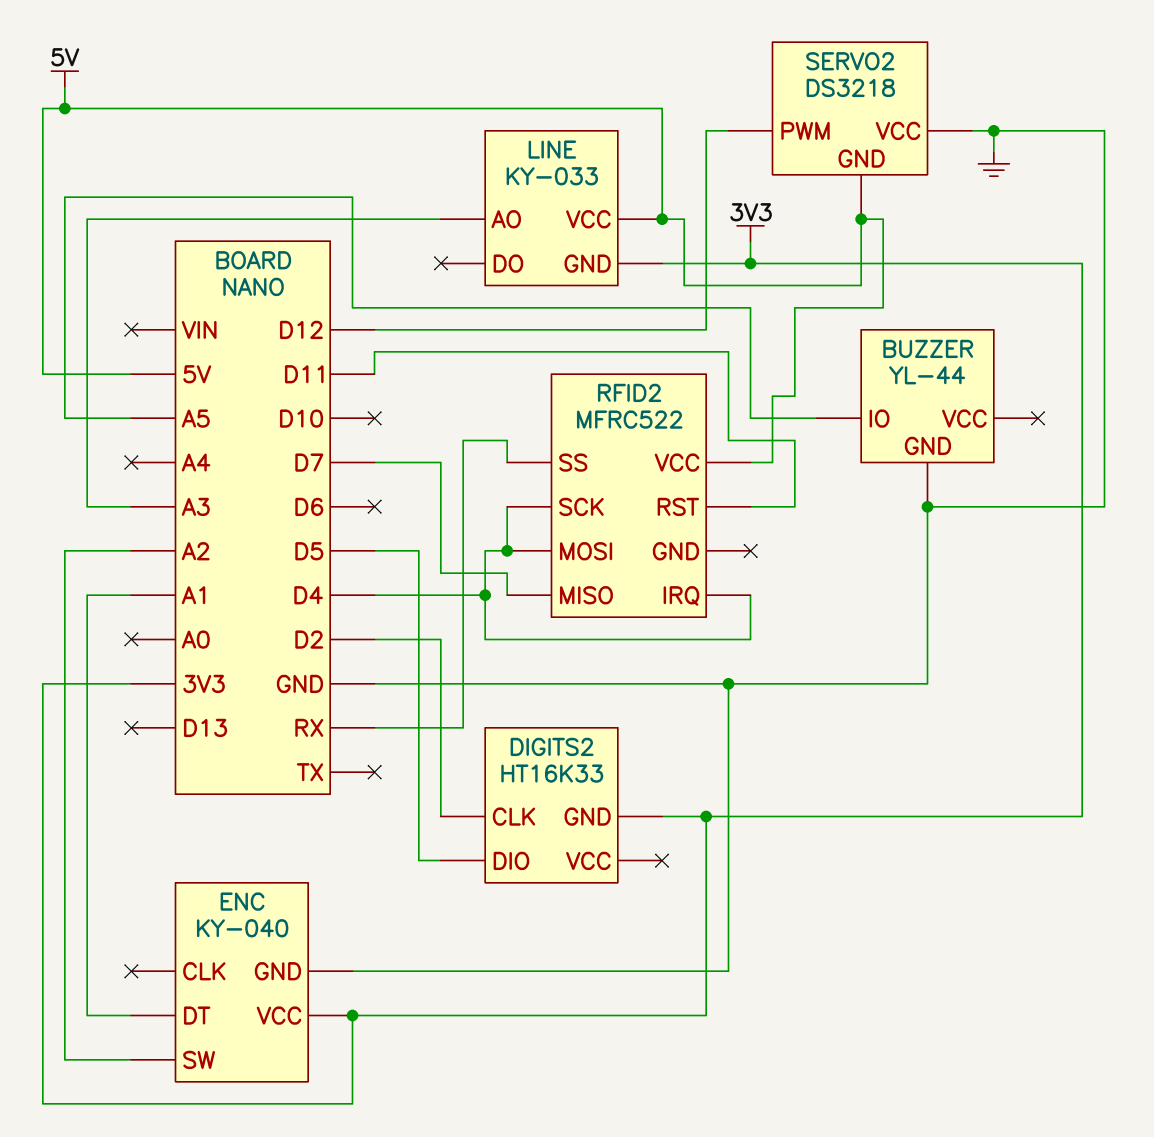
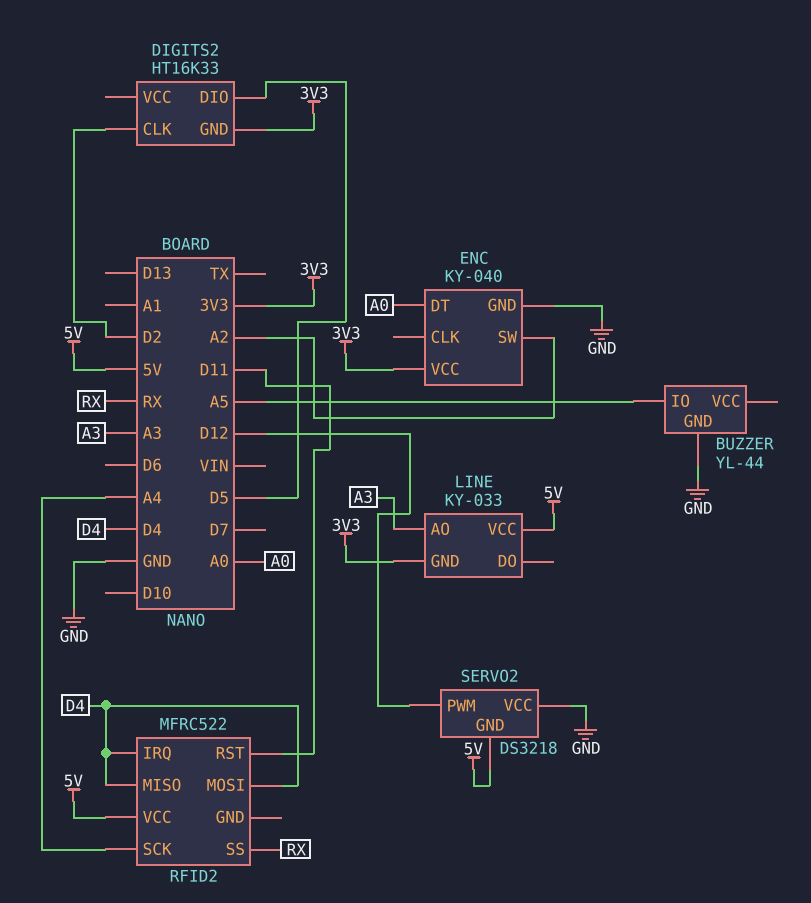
ENC pin DT: A1 -> A0
RFID2 pin MISO: D7 -> D4
RFID2 pin SCK: D4 -> A4

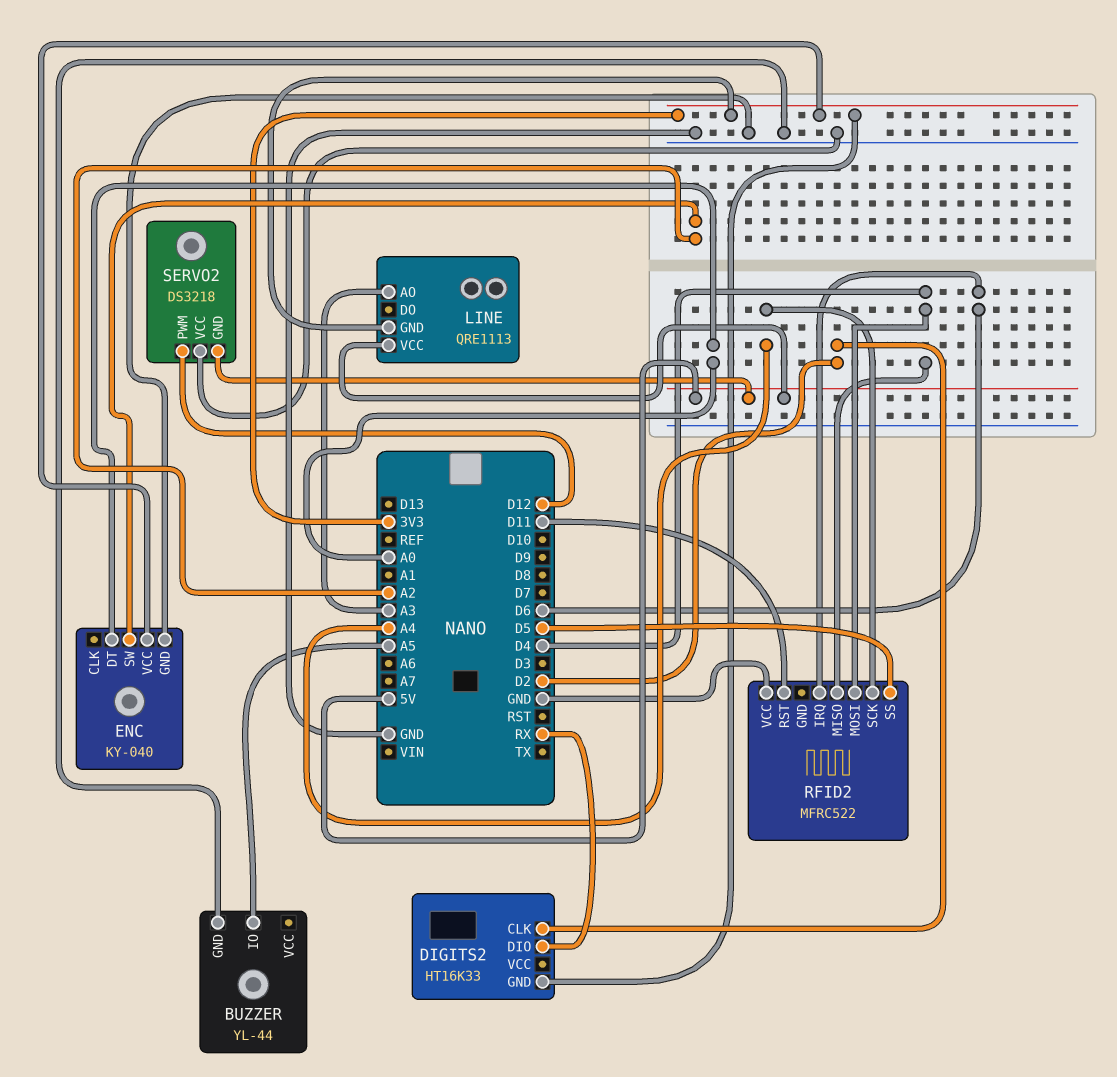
DIGITS2 pin DIO: D5 -> RX
LINE: KY-033 -> QRE1113
RFID2 pin IRQ: D4 -> D6
RFID2 pin SS: RX -> D5
RFID2 pin VCC: 5V -> GND

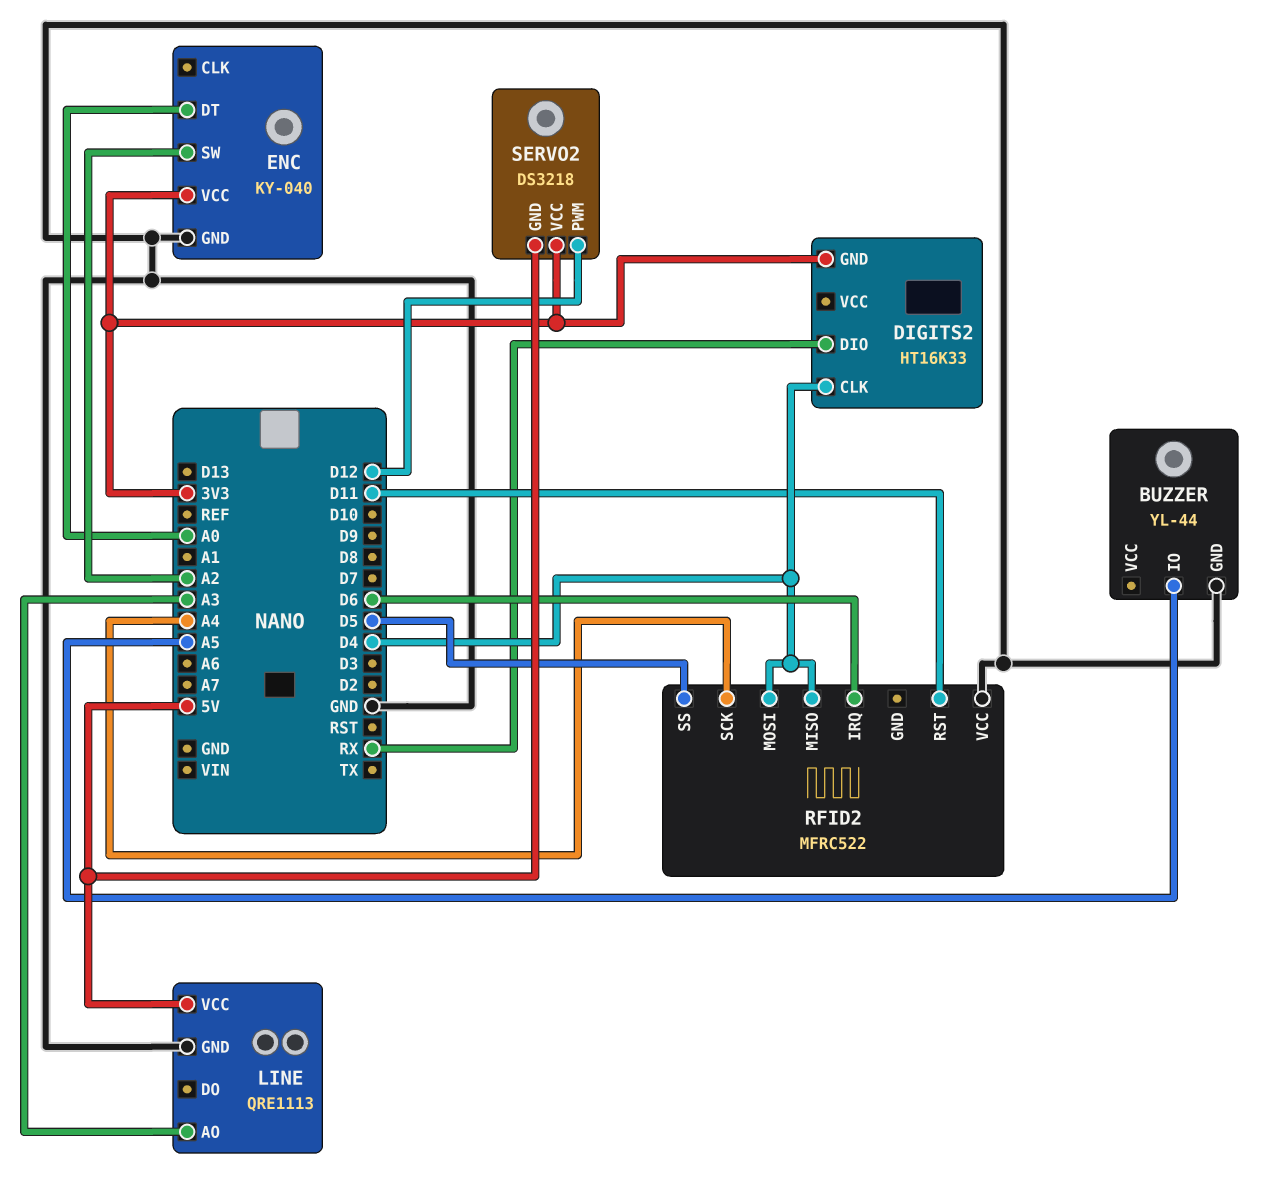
DIGITS2 pin CLK: D2 -> D4
LINE pin GND: 3V3 -> GND
SERVO2 pin VCC: GND -> 3V3

